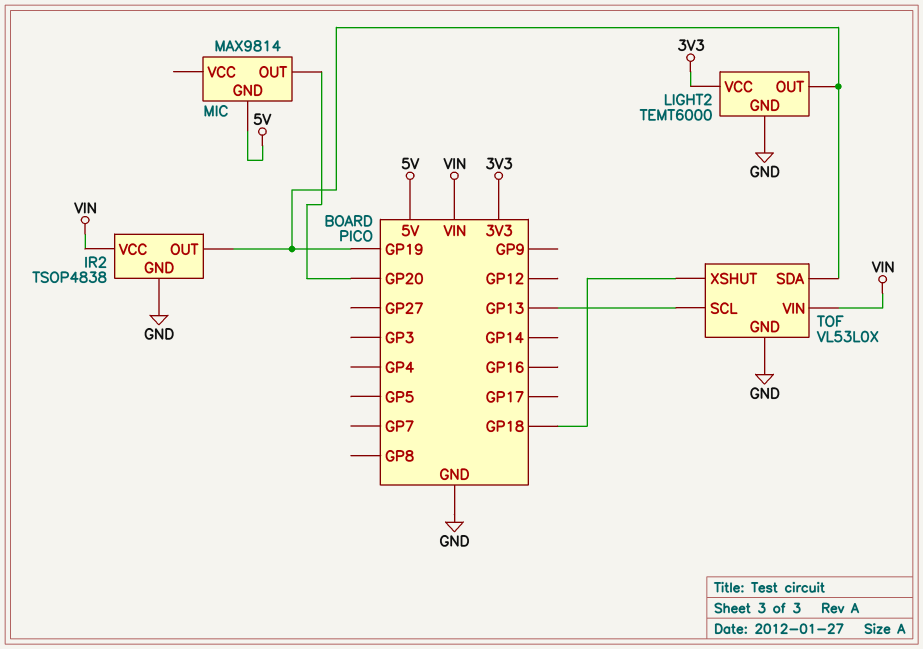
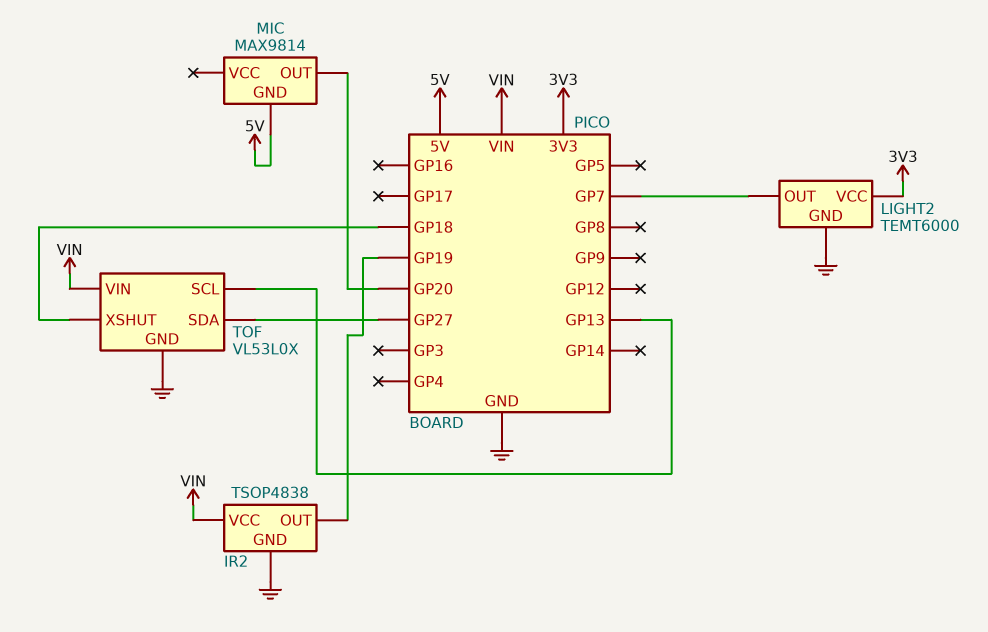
LIGHT2 pin OUT: GP19 -> GP7
TOF pin SDA: GP19 -> GP27

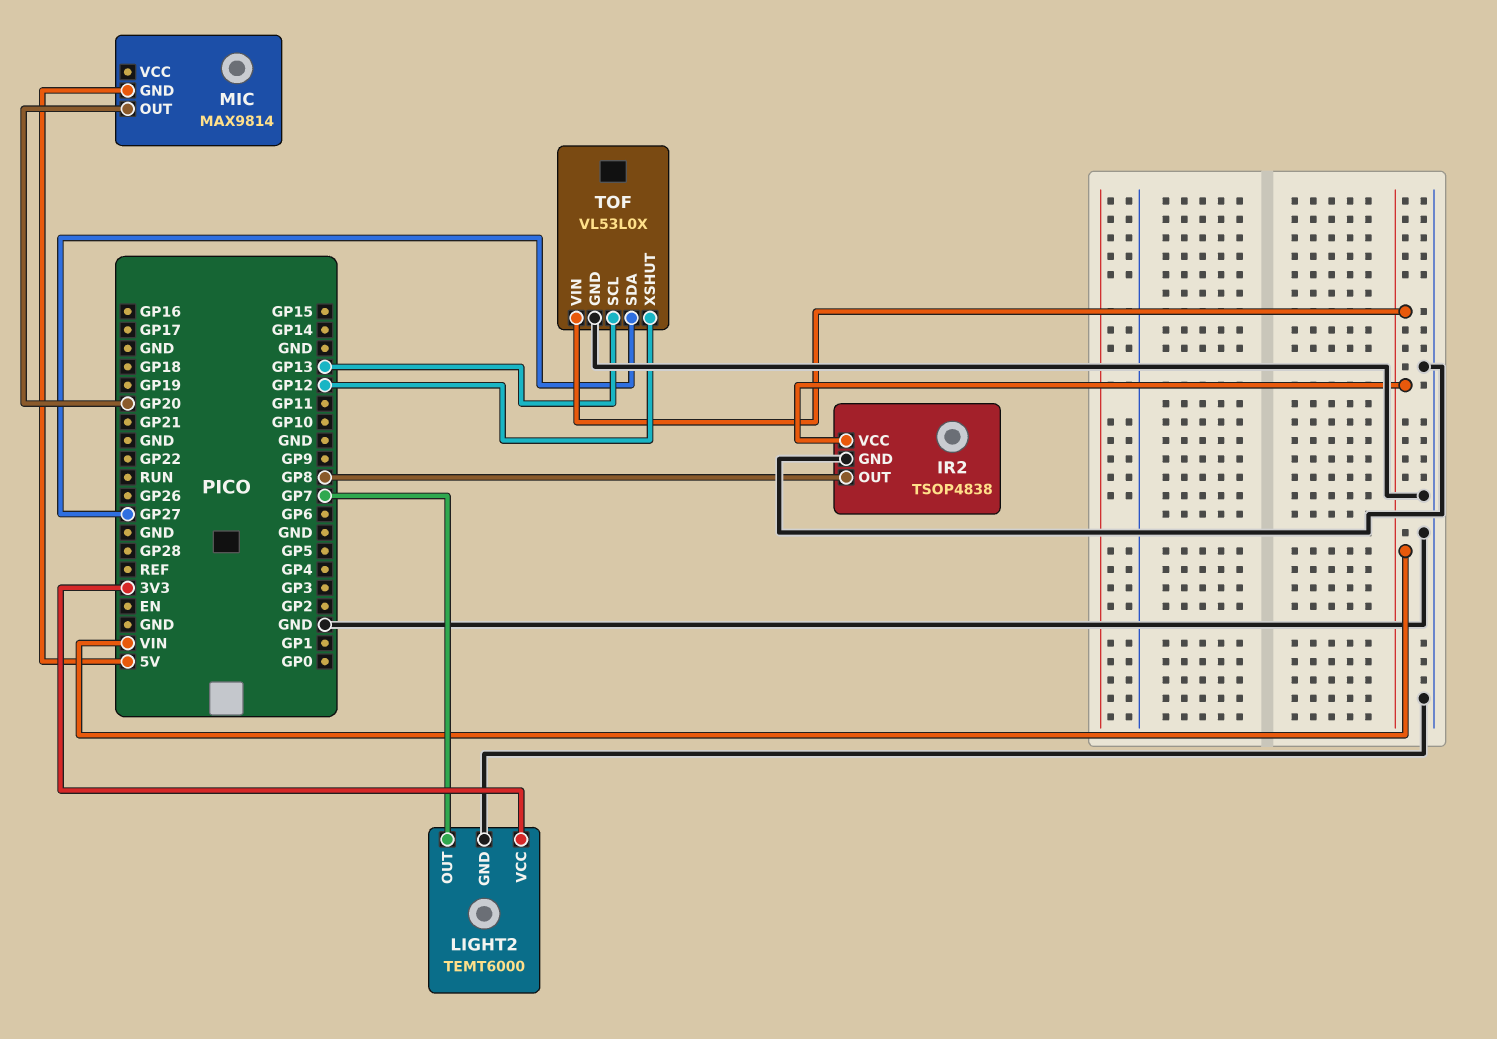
IR2 pin OUT: GP19 -> GP8
TOF pin XSHUT: GP18 -> GP12

